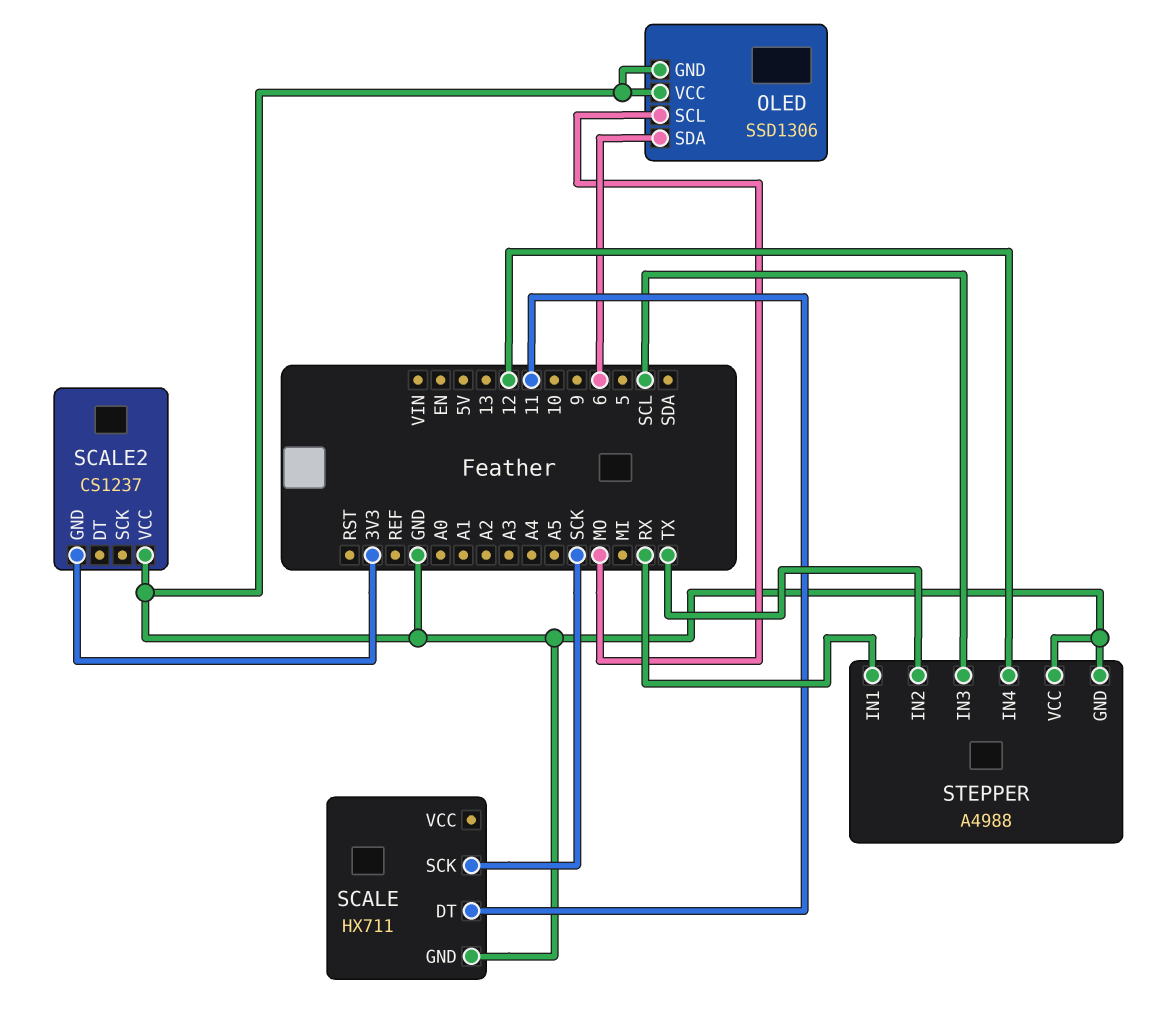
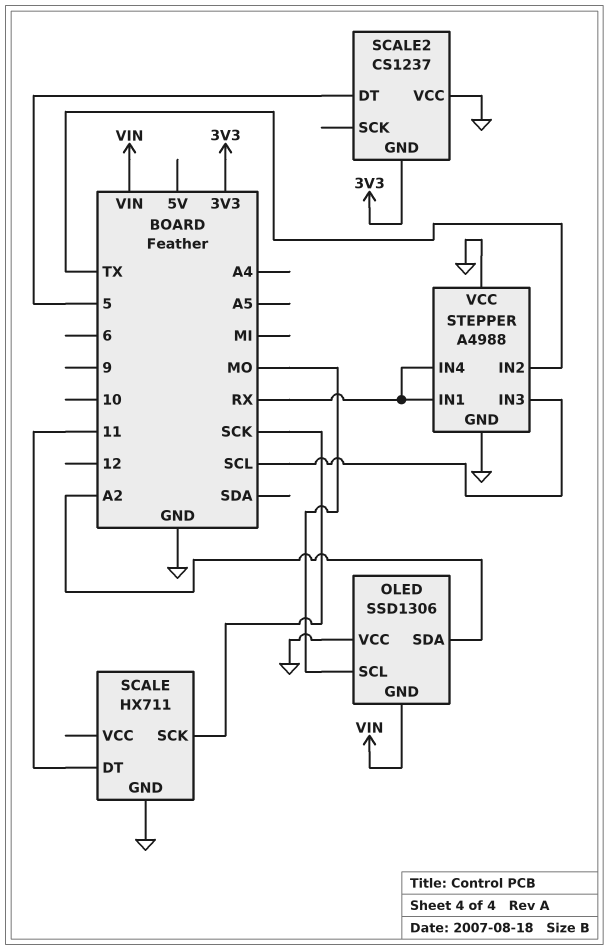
OLED pin GND: GND -> VIN
OLED pin SDA: 6 -> A2
SCALE2 pin DT: none -> 5
STEPPER pin IN4: 12 -> RX

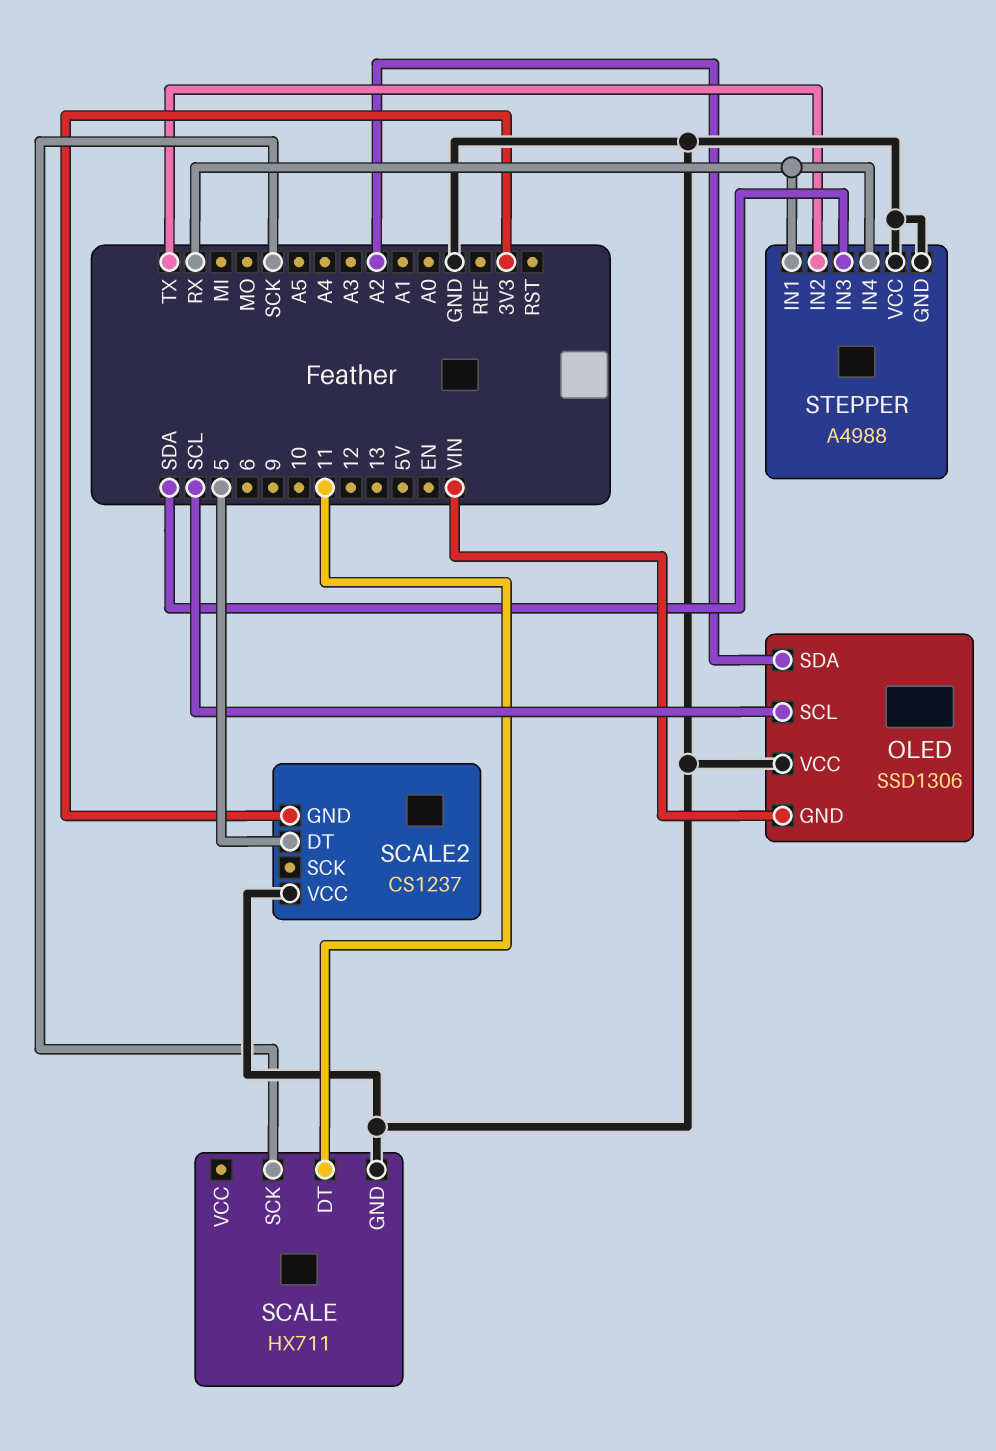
OLED pin SCL: MO -> SCL
STEPPER pin IN3: SCL -> SDA

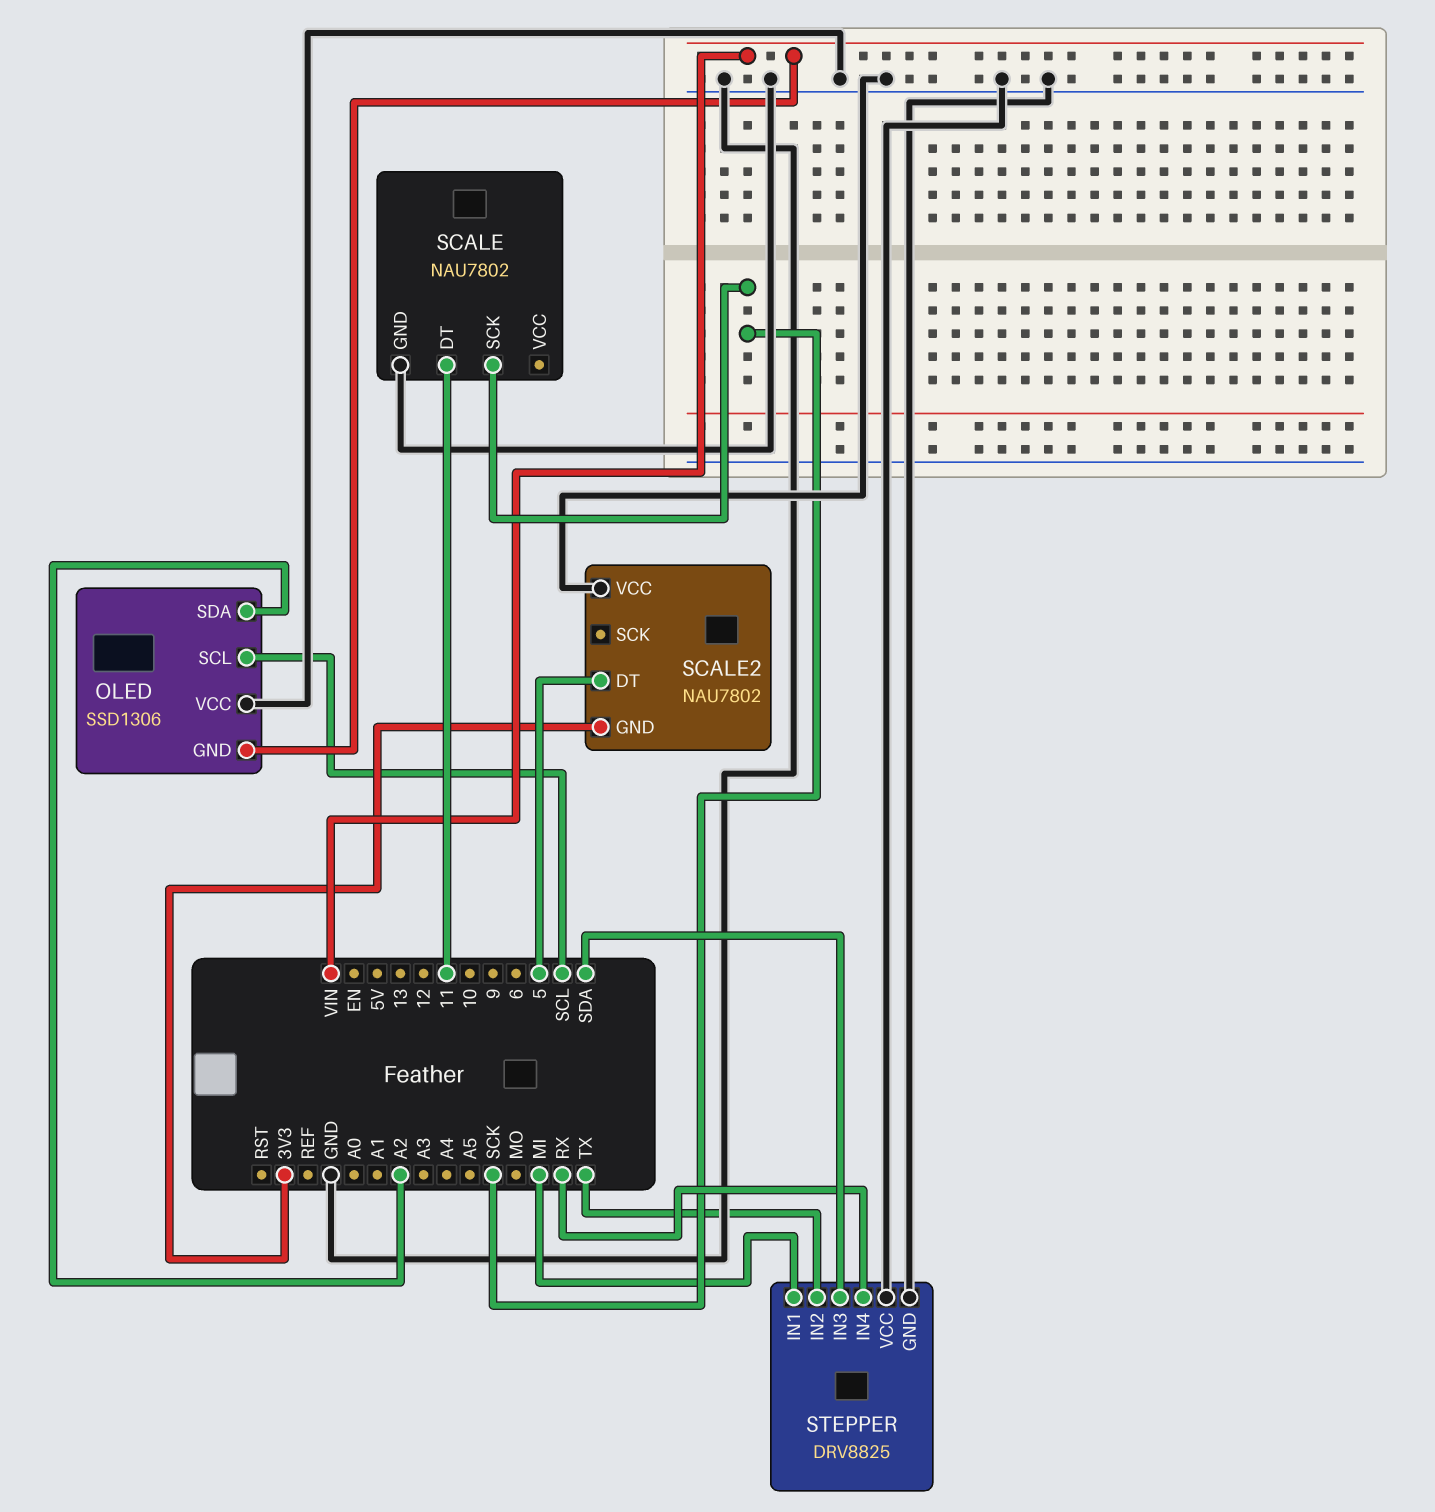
SCALE: HX711 -> NAU7802
SCALE2: CS1237 -> NAU7802
STEPPER: A4988 -> DRV8825
STEPPER pin IN1: RX -> MI

